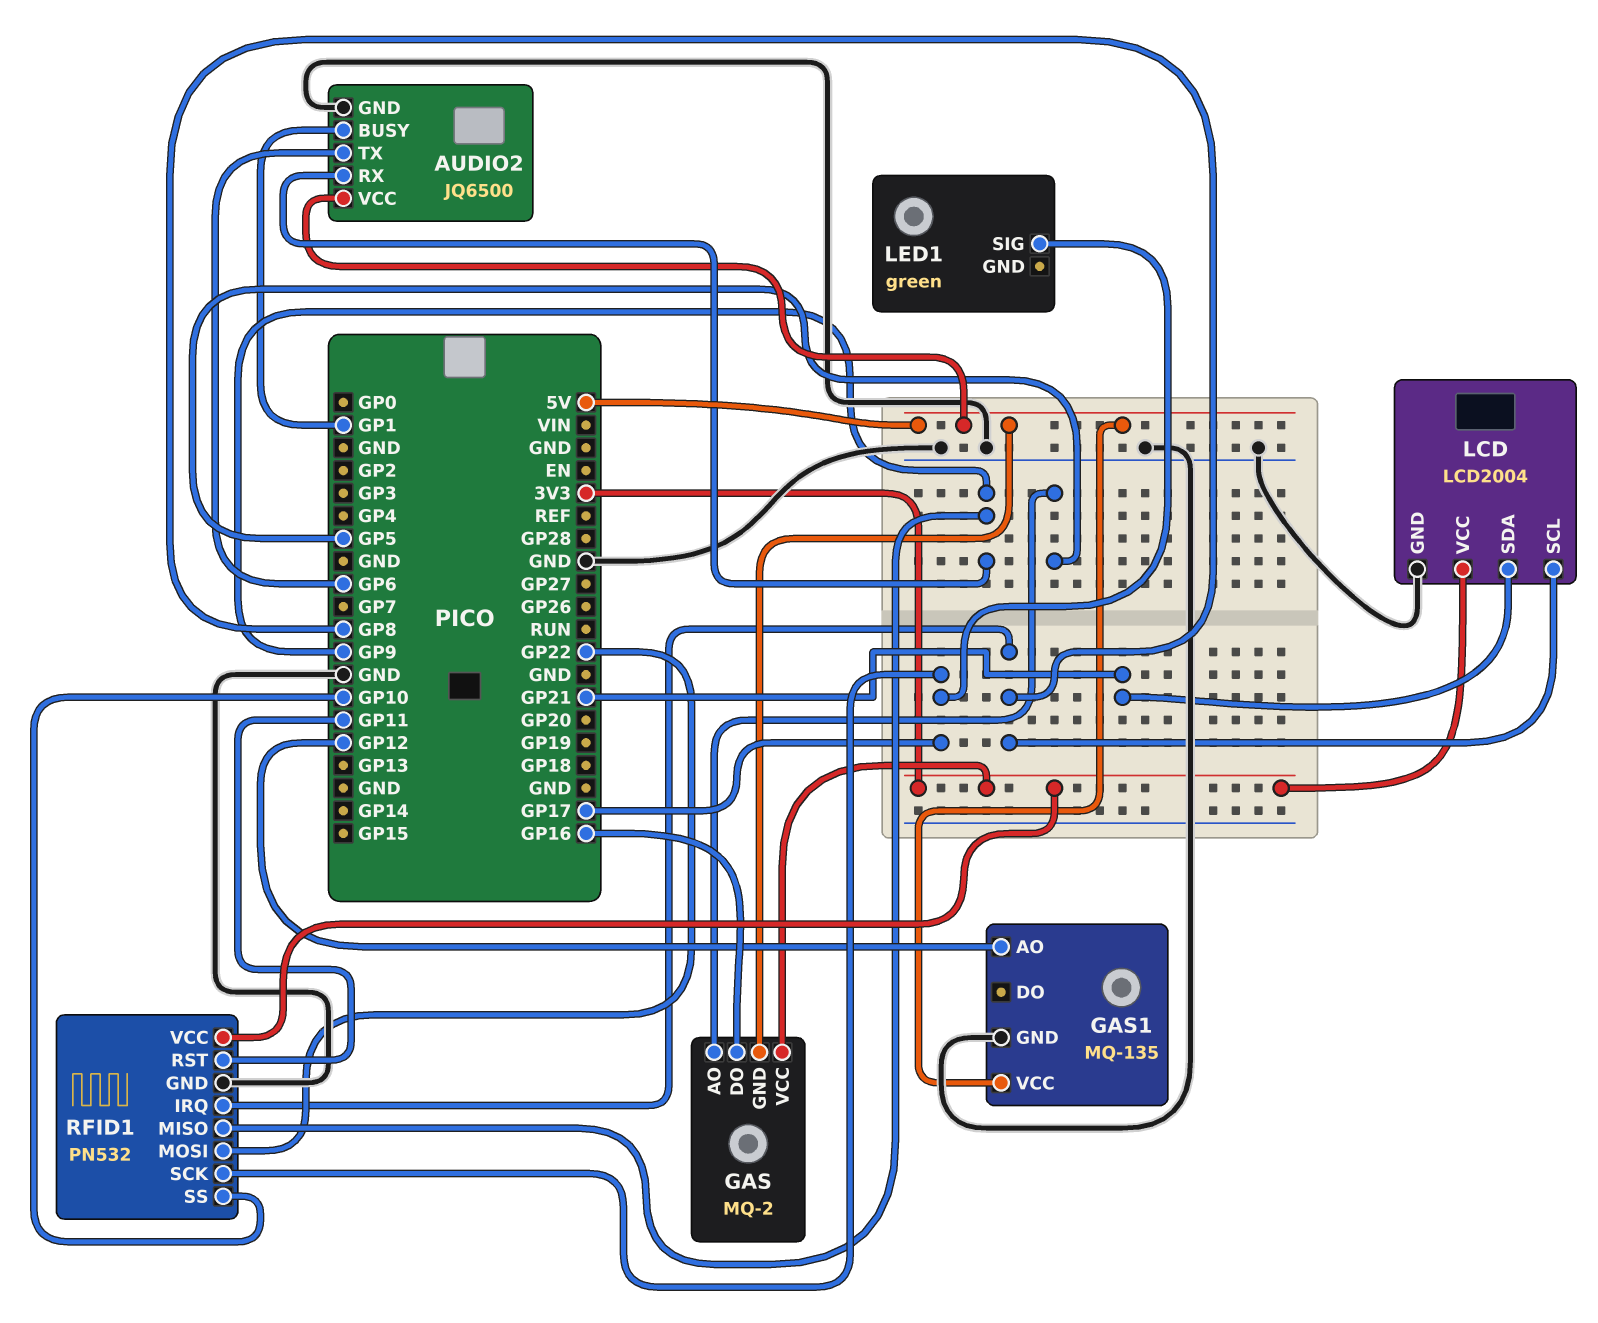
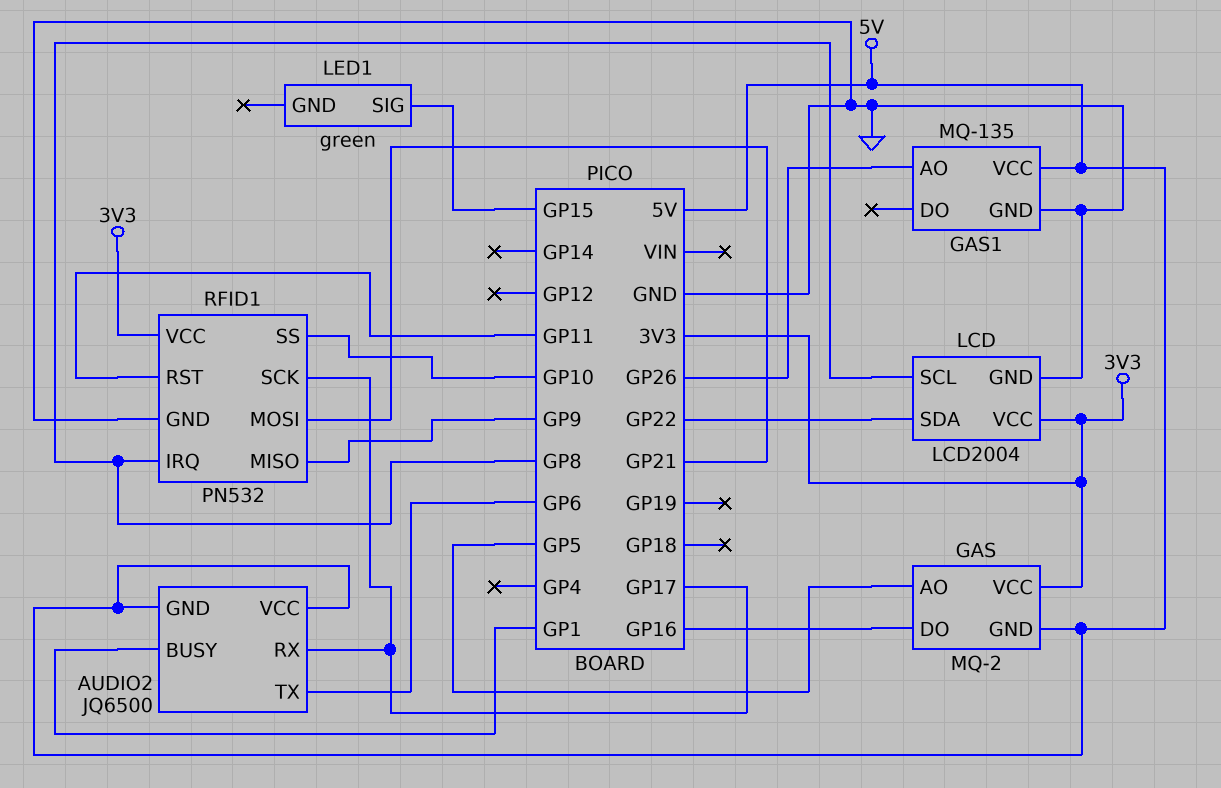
AUDIO2 pin GND: GND -> 5V
AUDIO2 pin RX: GP9 -> GP17
GAS1 pin AO: GP12 -> GP26
LCD pin SDA: GP21 -> GP22
LED1 pin SIG: GP17 -> GP15
RFID1 pin MOSI: GP22 -> GP21

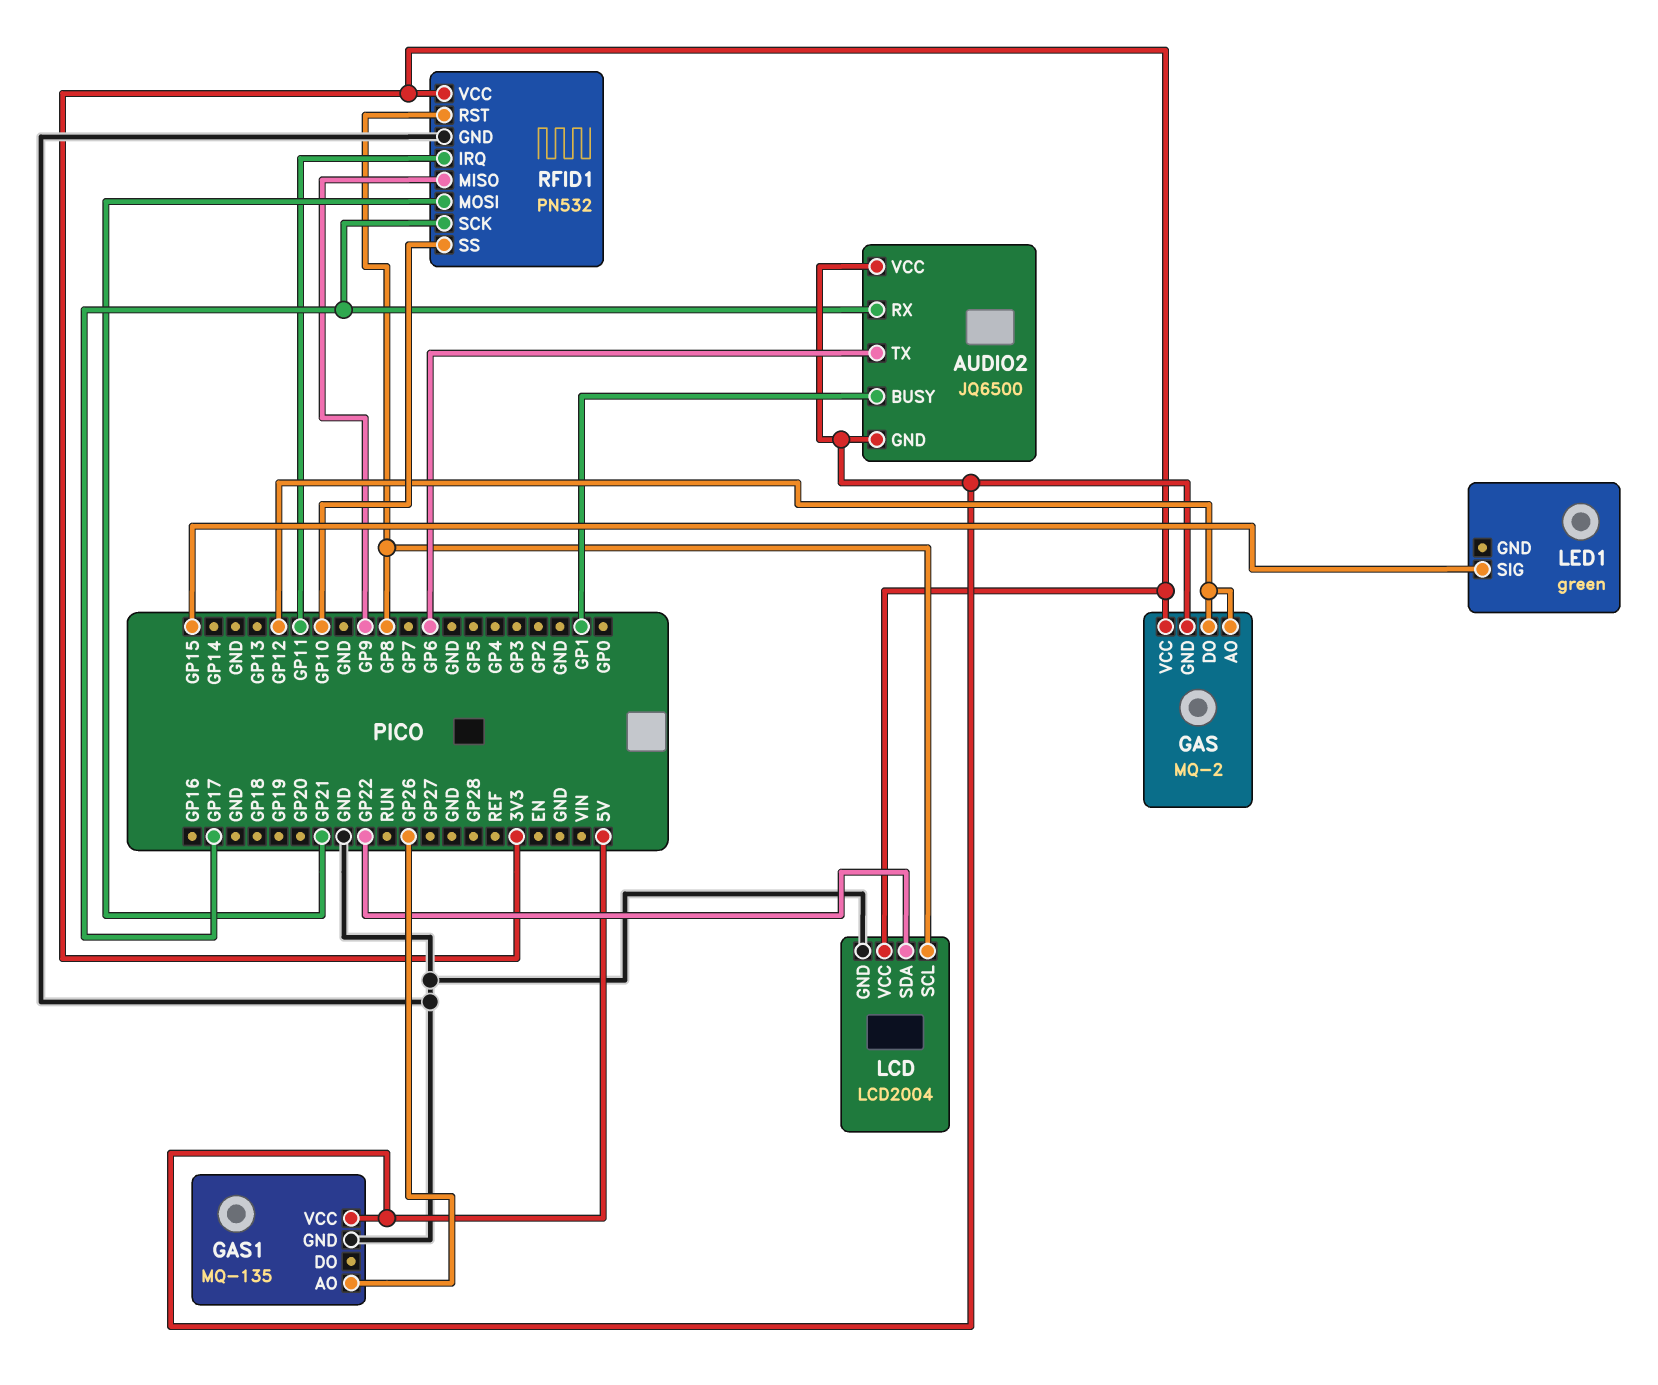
GAS pin AO: GP5 -> GP12
GAS pin DO: GP16 -> GP12
RFID1 pin IRQ: GP8 -> GP11
RFID1 pin RST: GP11 -> GP8

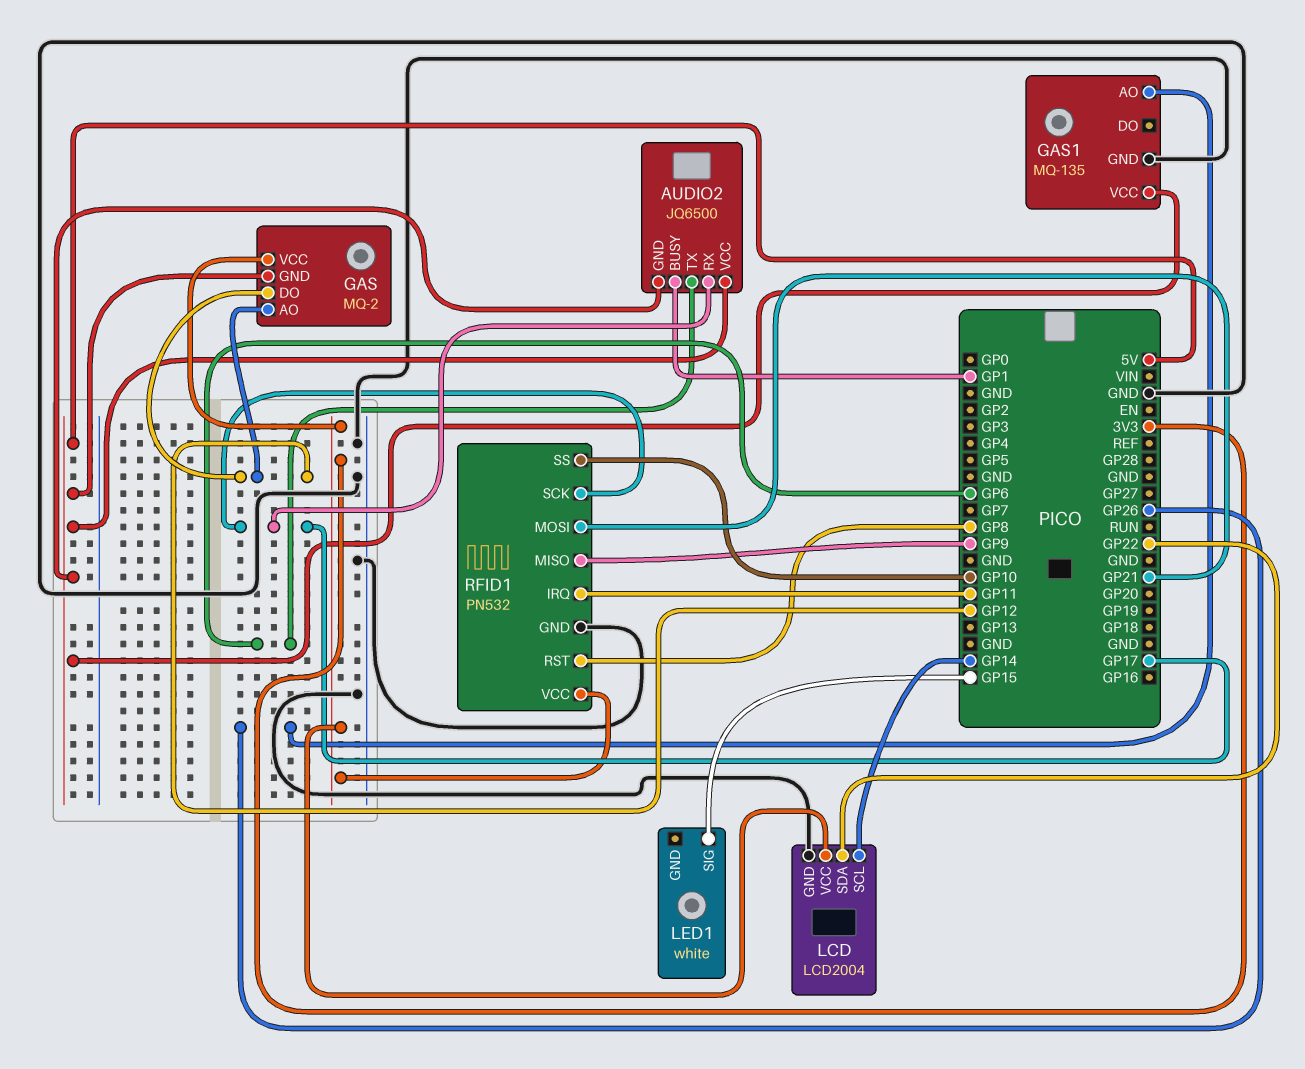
LCD pin SCL: GP8 -> GP14
LED1: green -> white

